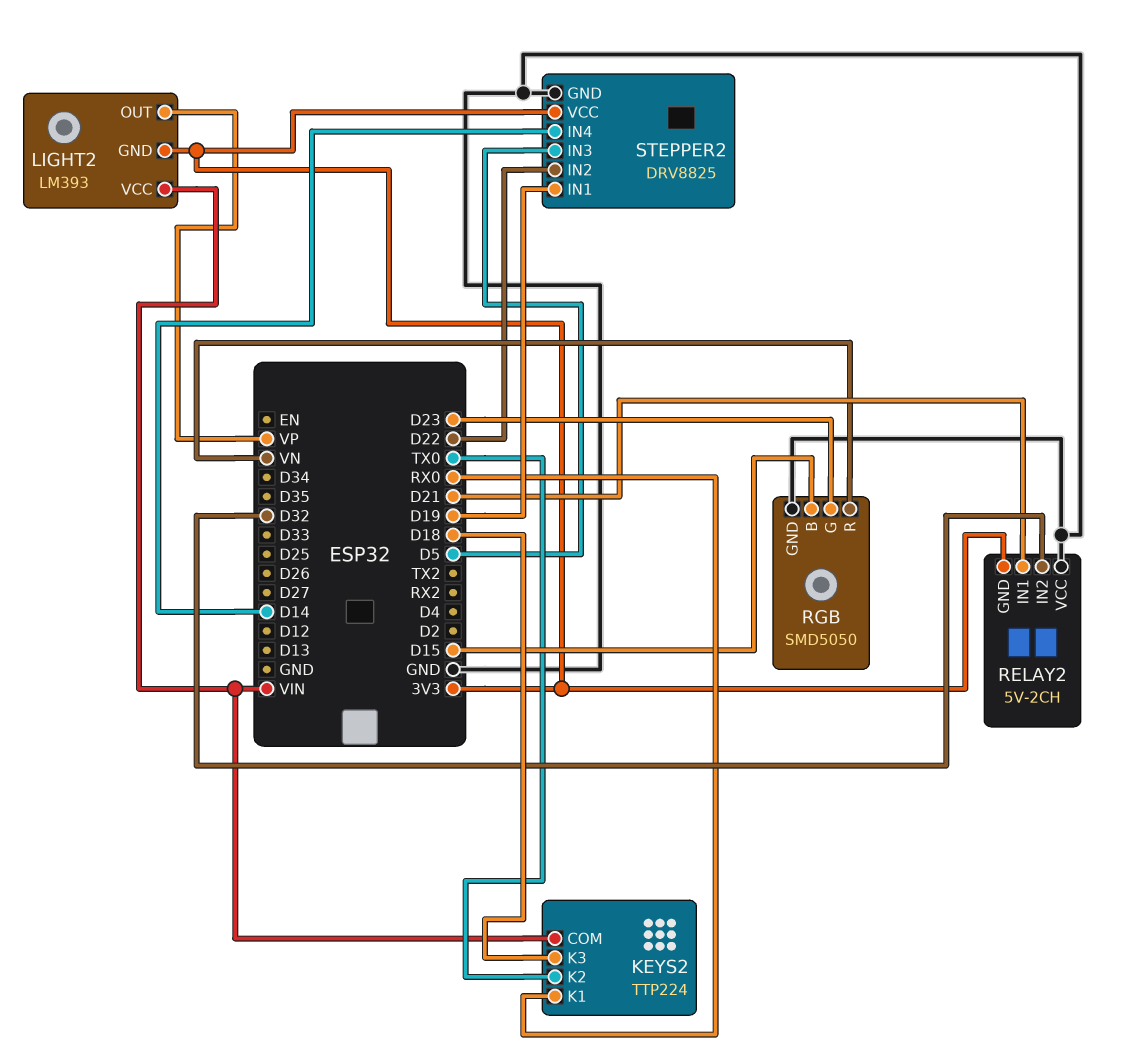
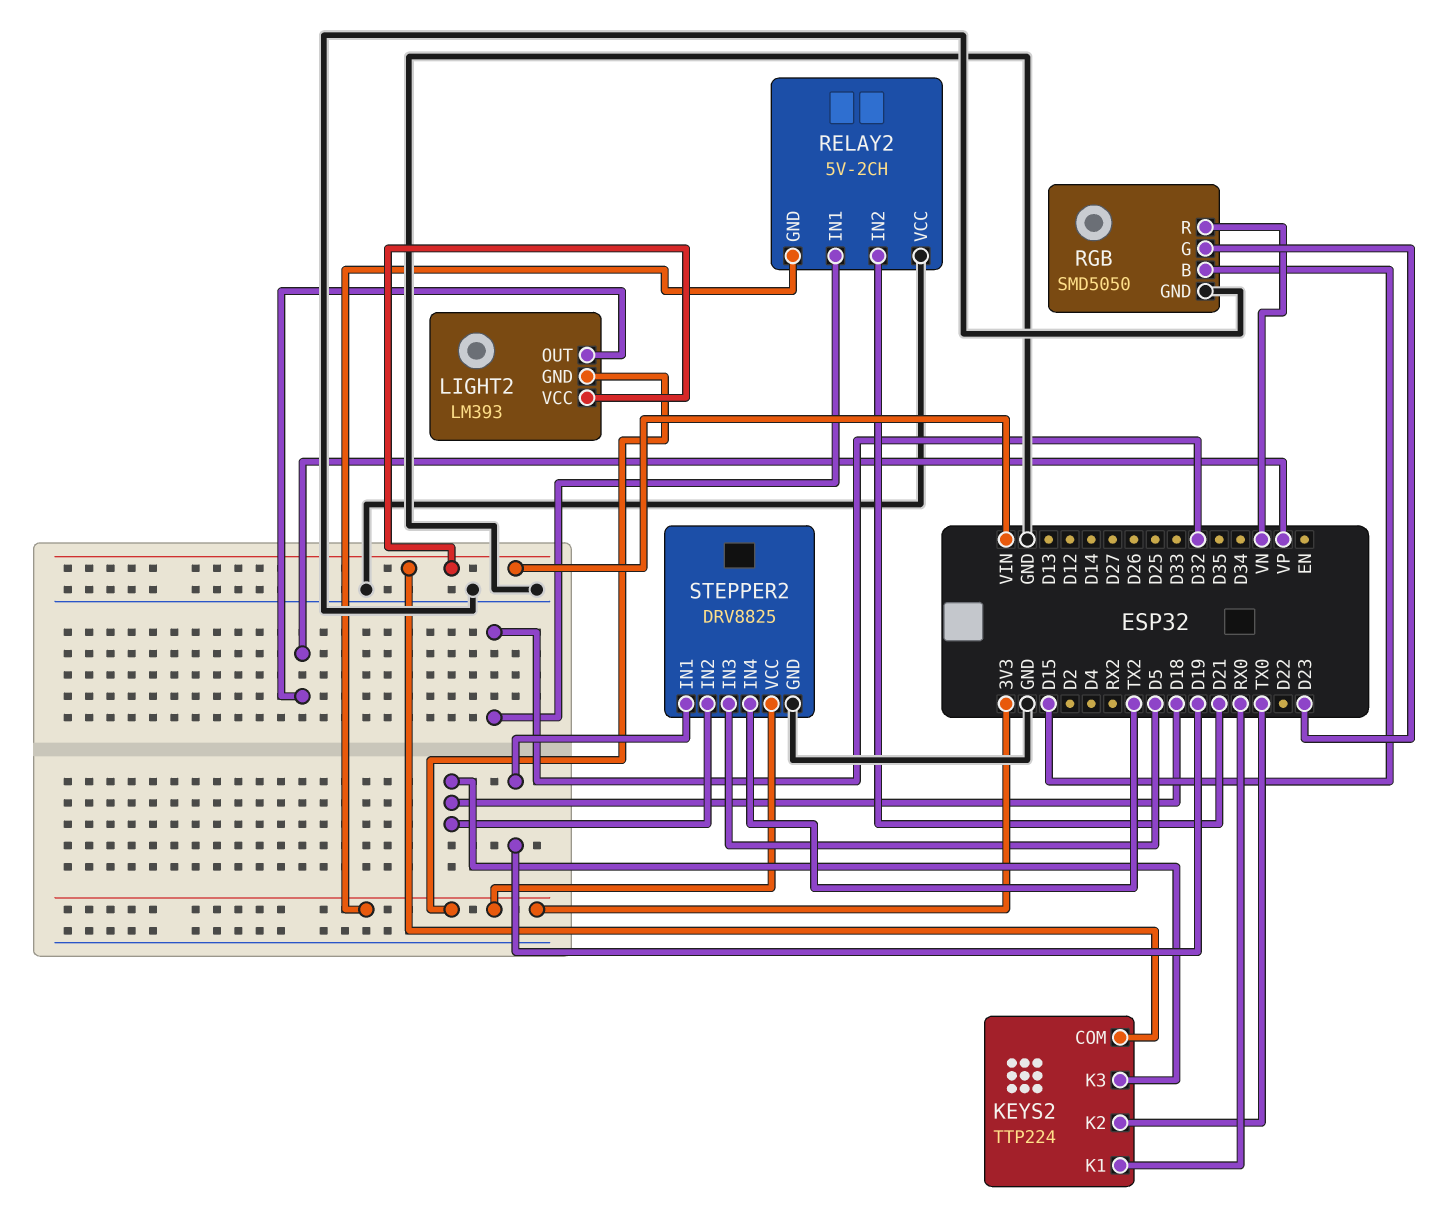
RELAY2 pin IN1: D21 -> D32
RELAY2 pin IN2: D32 -> D21
STEPPER2 pin IN2: D22 -> D18
STEPPER2 pin IN4: D14 -> TX2

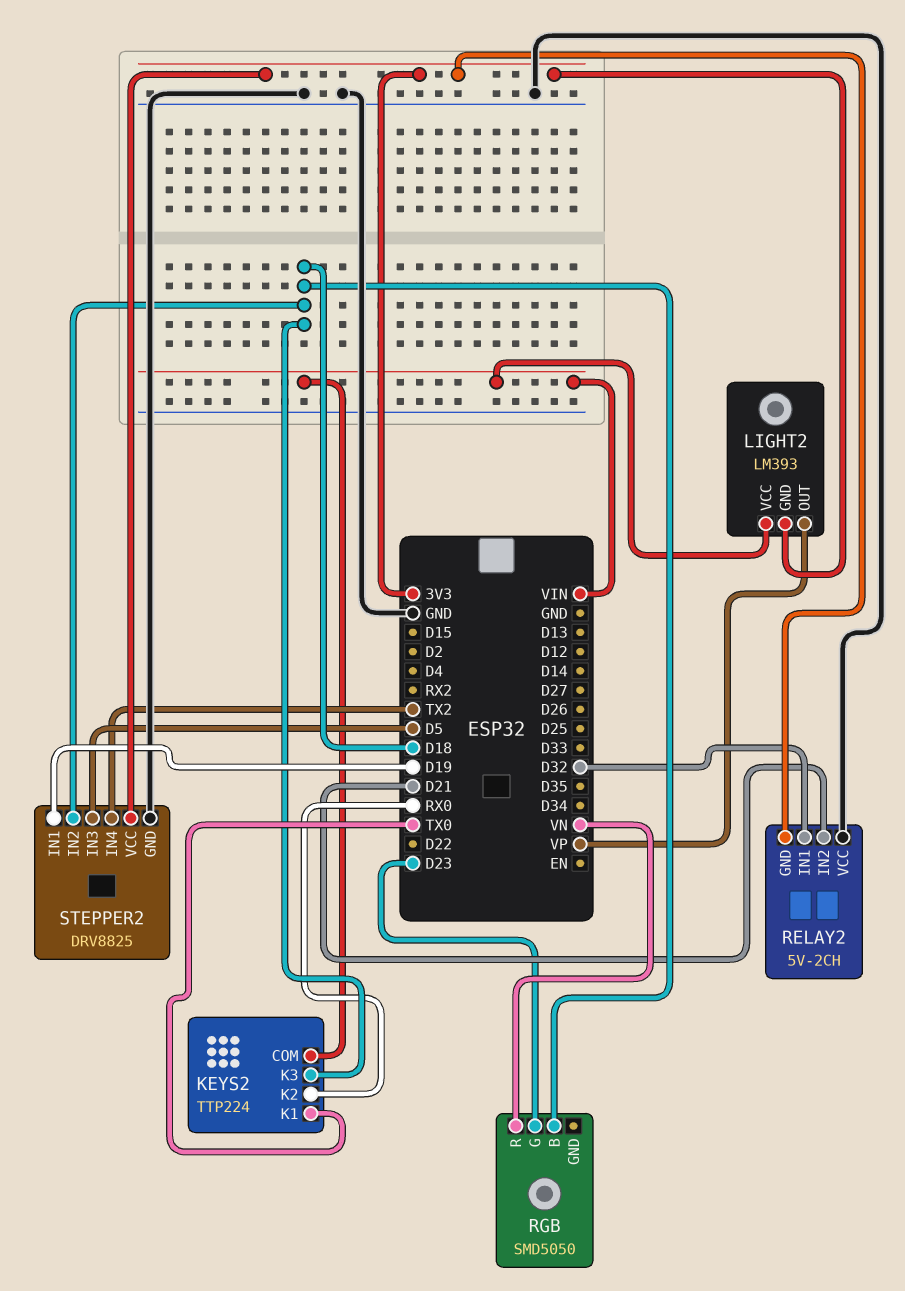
KEYS2 pin K1: RX0 -> TX0
KEYS2 pin K2: TX0 -> RX0
RGB pin B: D15 -> D18
RGB pin GND: GND -> none

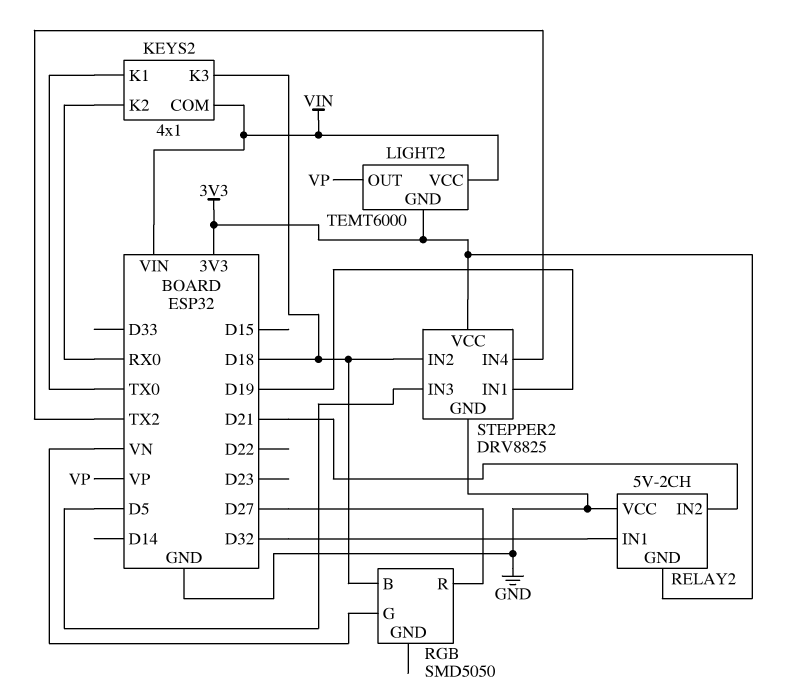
KEYS2: TTP224 -> 4x1
LIGHT2: LM393 -> TEMT6000
RGB pin G: D23 -> VN
RGB pin R: VN -> D27

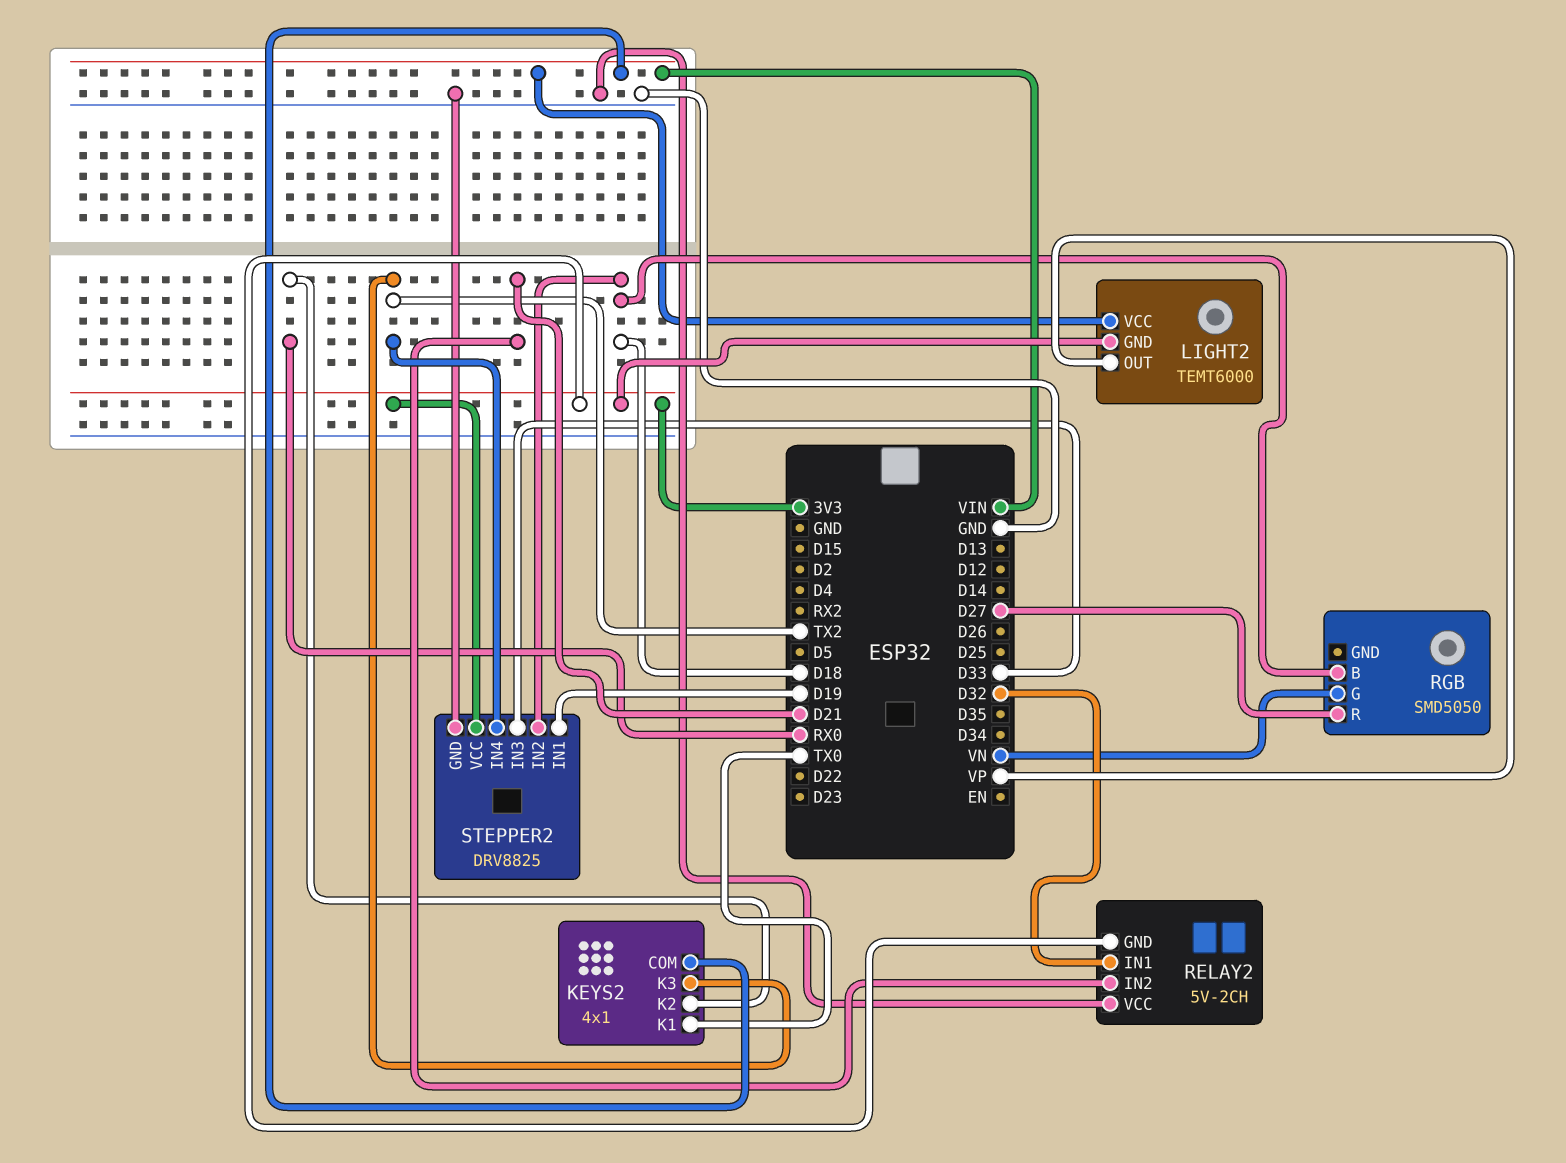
KEYS2 pin K3: D18 -> TX2
STEPPER2 pin IN3: D5 -> D33

